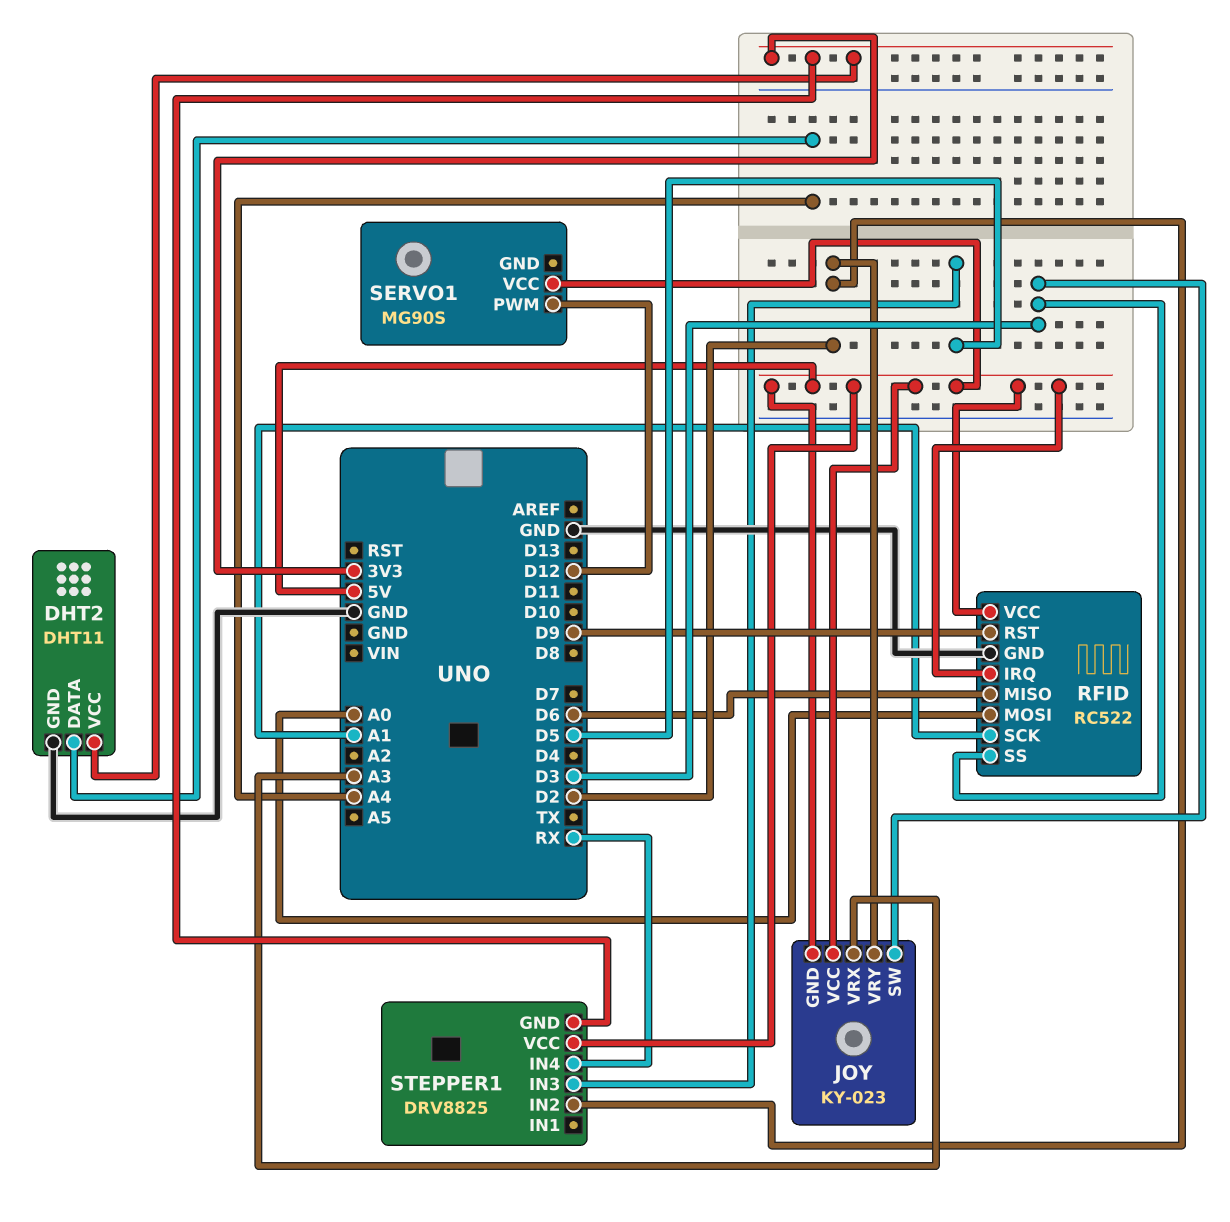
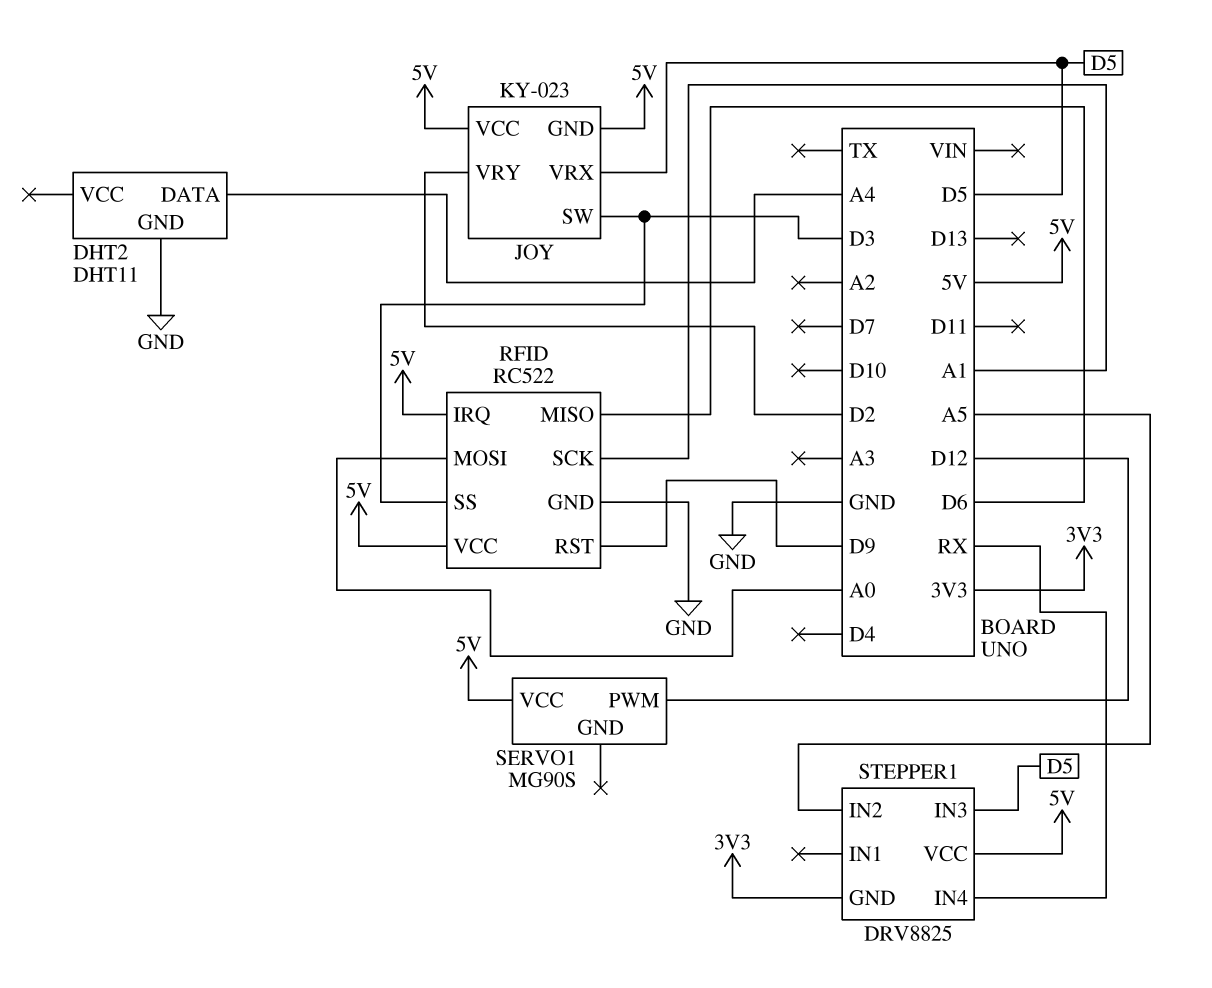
DHT2 pin VCC: 3V3 -> none
JOY pin VRX: A3 -> D5
STEPPER1 pin IN2: D2 -> A5

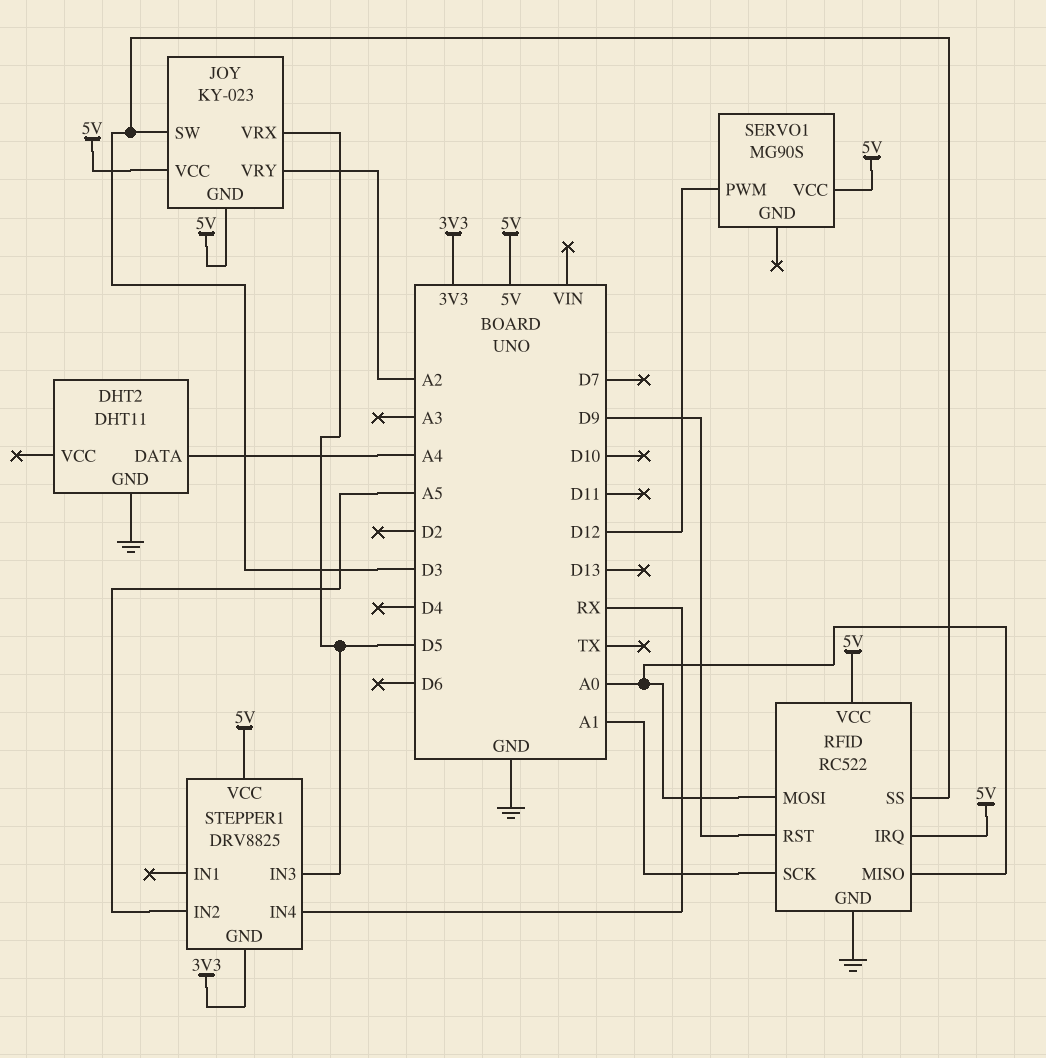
JOY pin VRY: D2 -> A2
RFID pin MISO: D6 -> A0

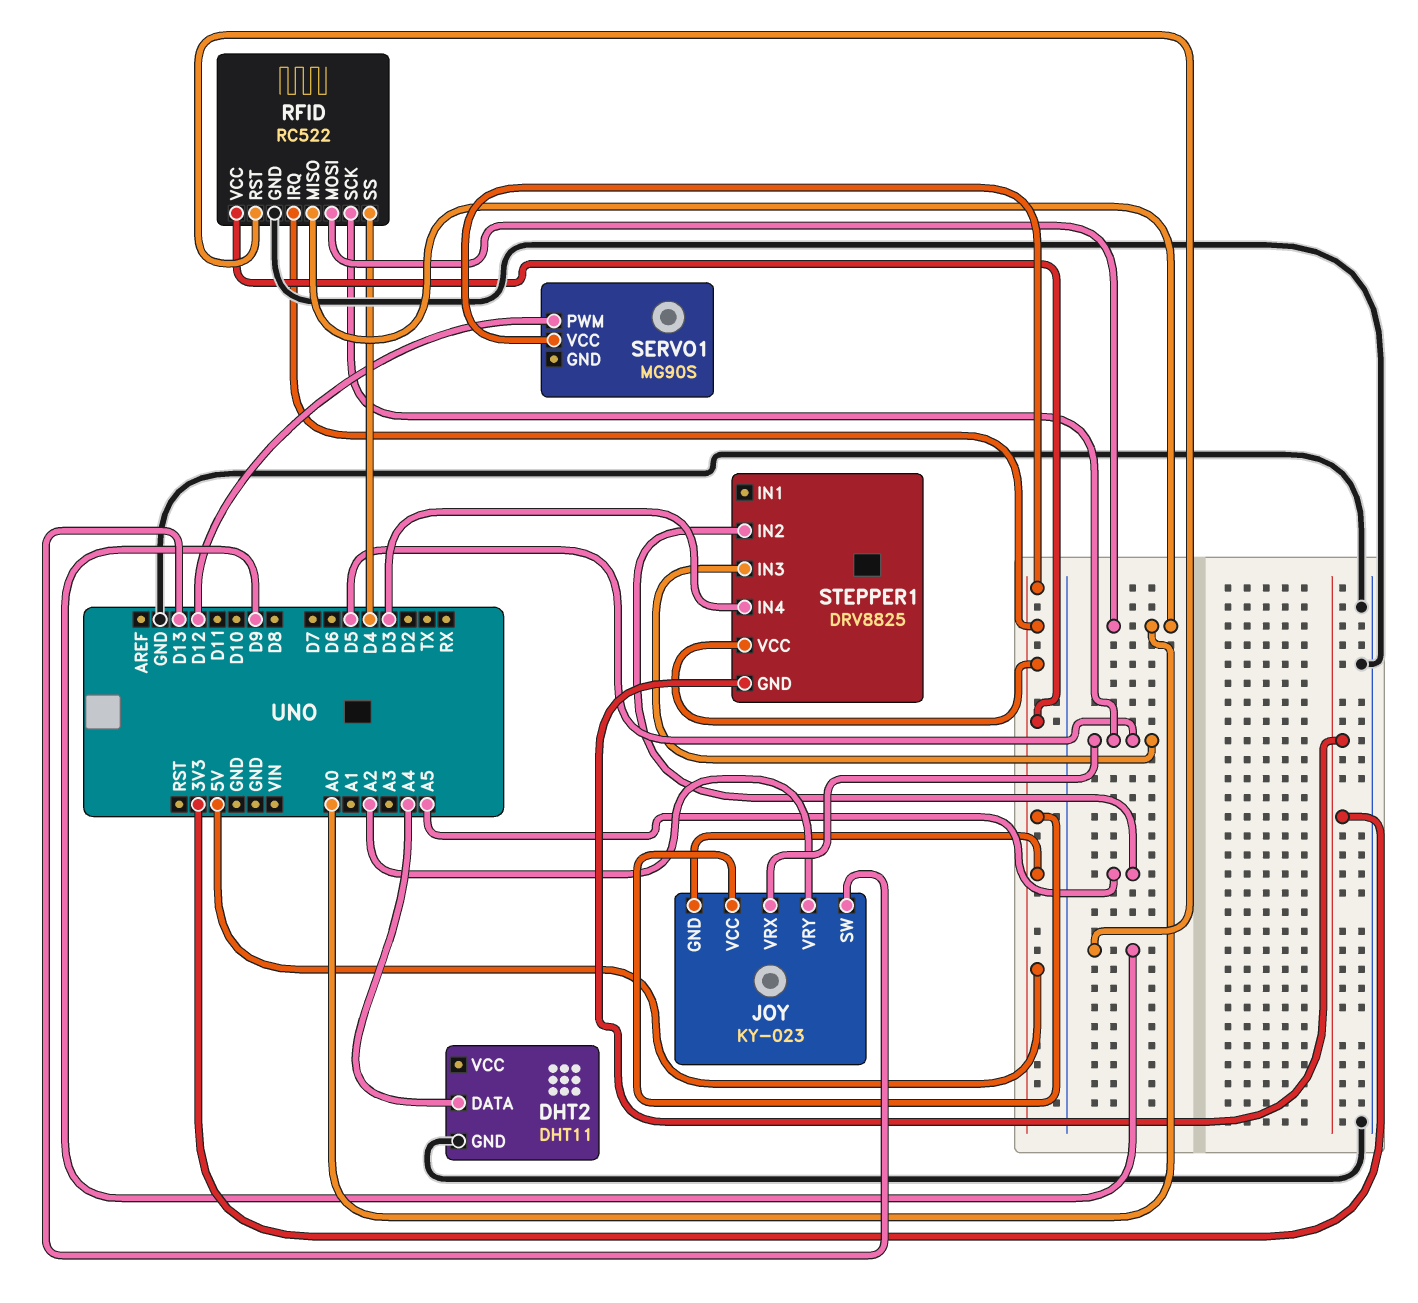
JOY pin SW: D3 -> D13
RFID pin SCK: A1 -> D5
RFID pin SS: D3 -> D4
STEPPER1 pin IN4: RX -> D3

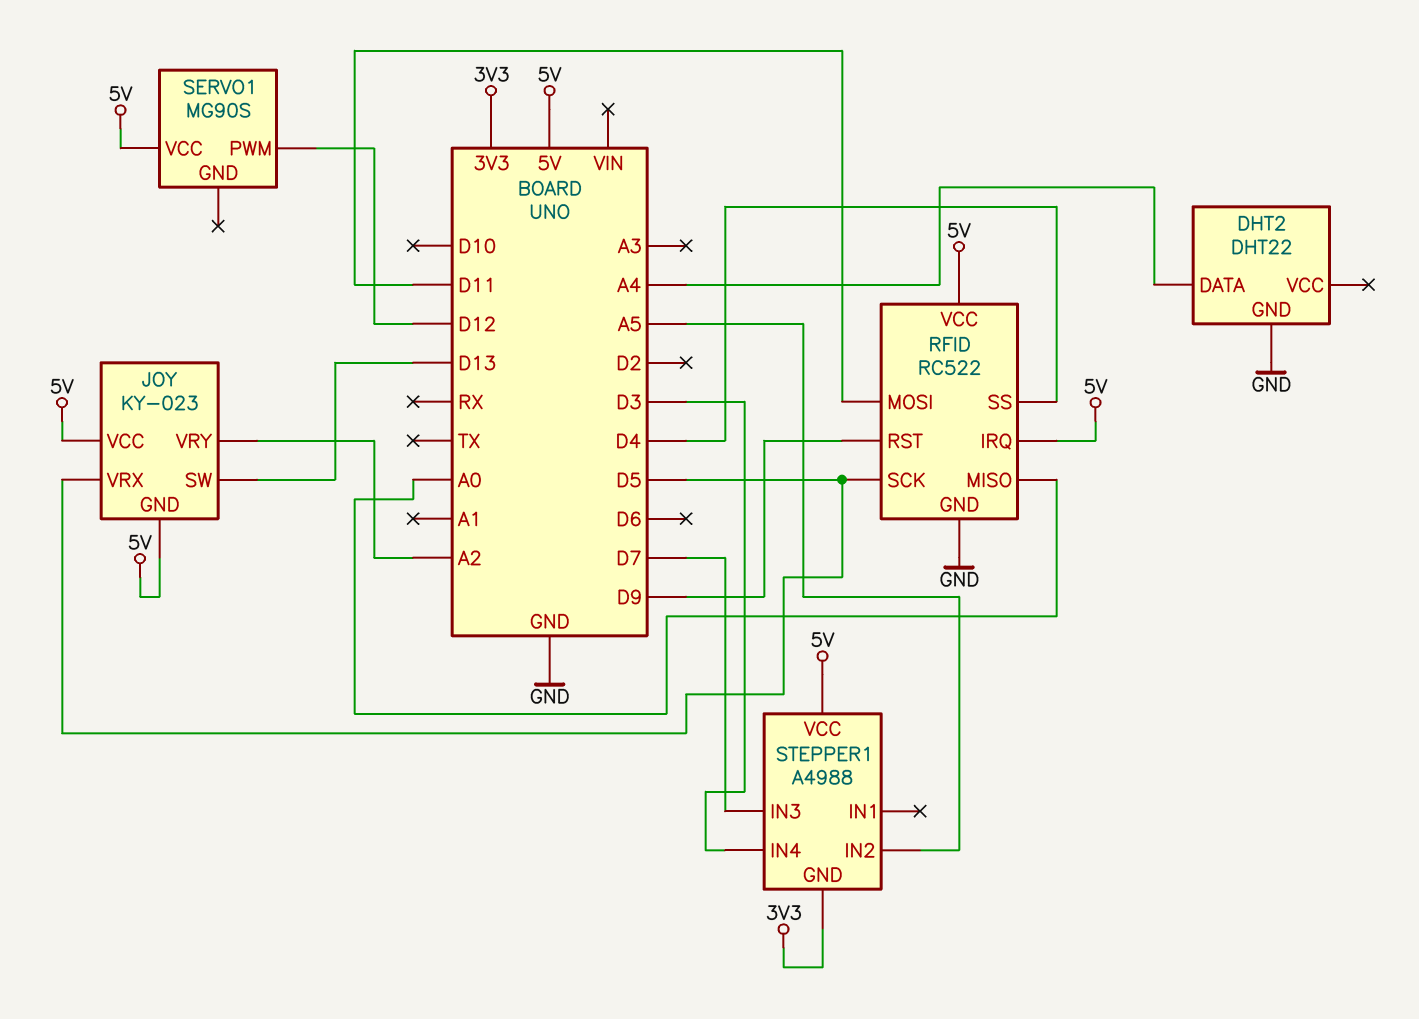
DHT2: DHT11 -> DHT22
RFID pin MOSI: A0 -> D11
STEPPER1: DRV8825 -> A4988
STEPPER1 pin IN3: D5 -> D7

